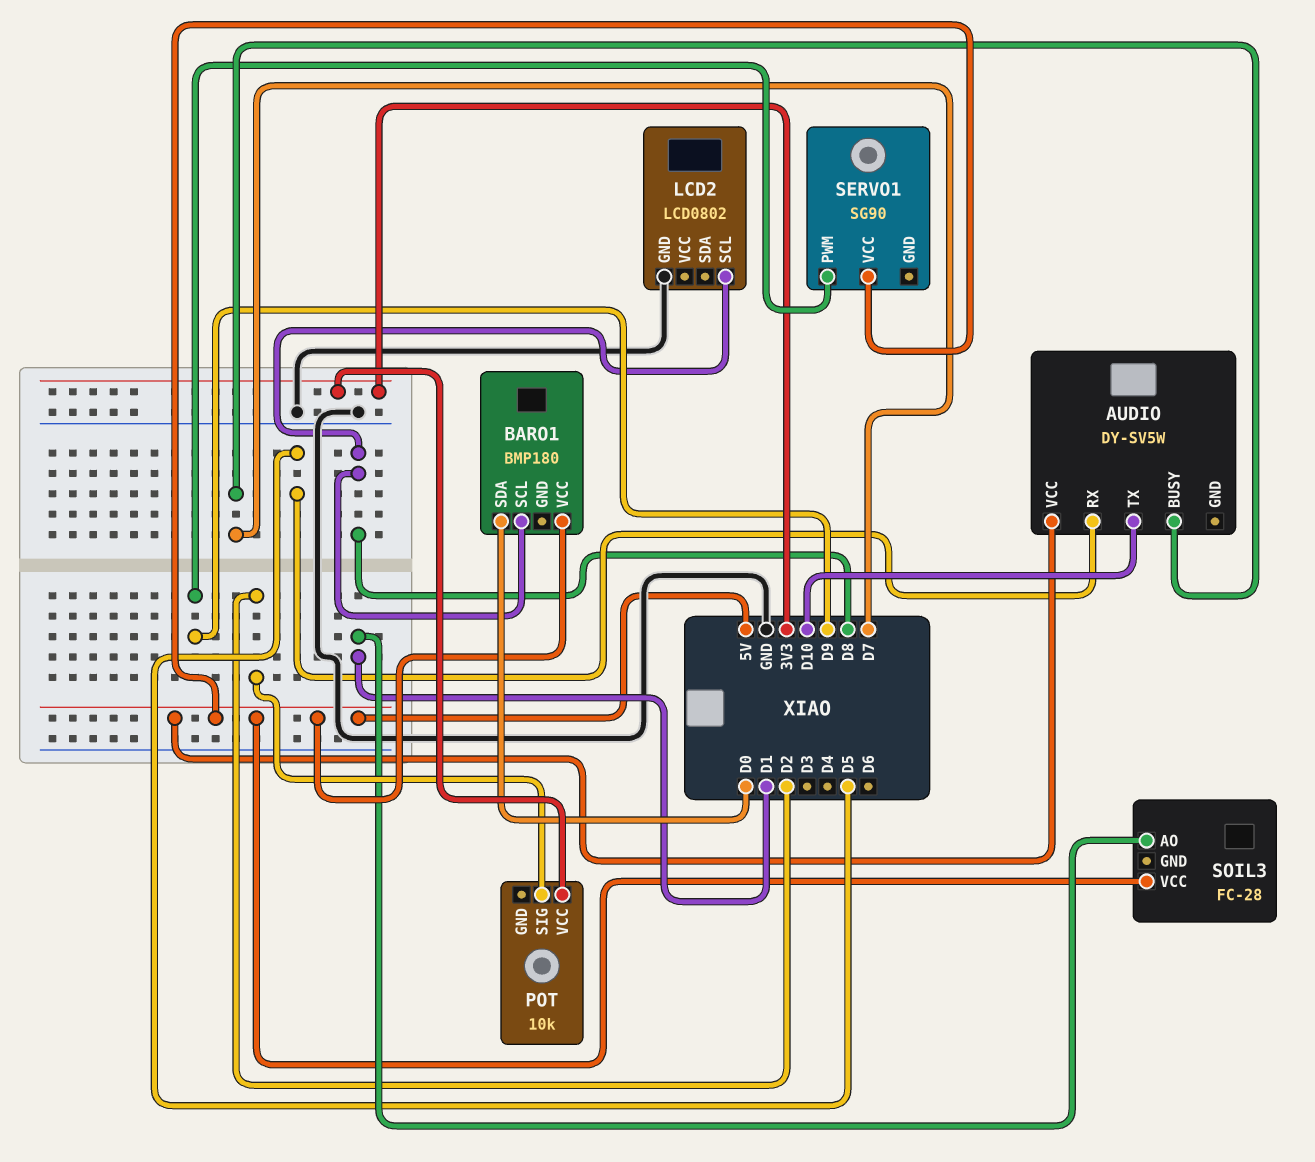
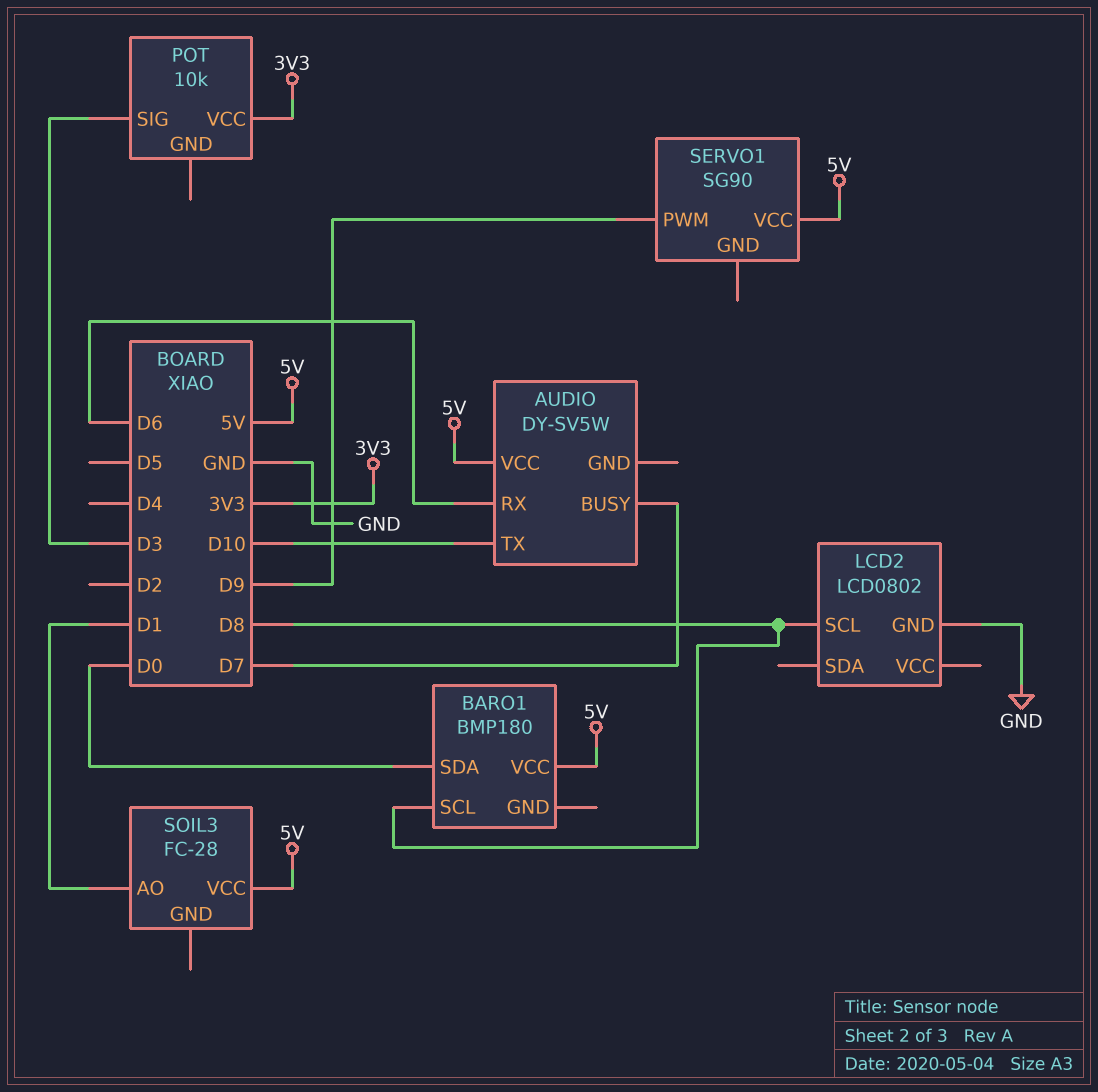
AUDIO pin RX: D5 -> D6
POT pin SIG: D2 -> D3

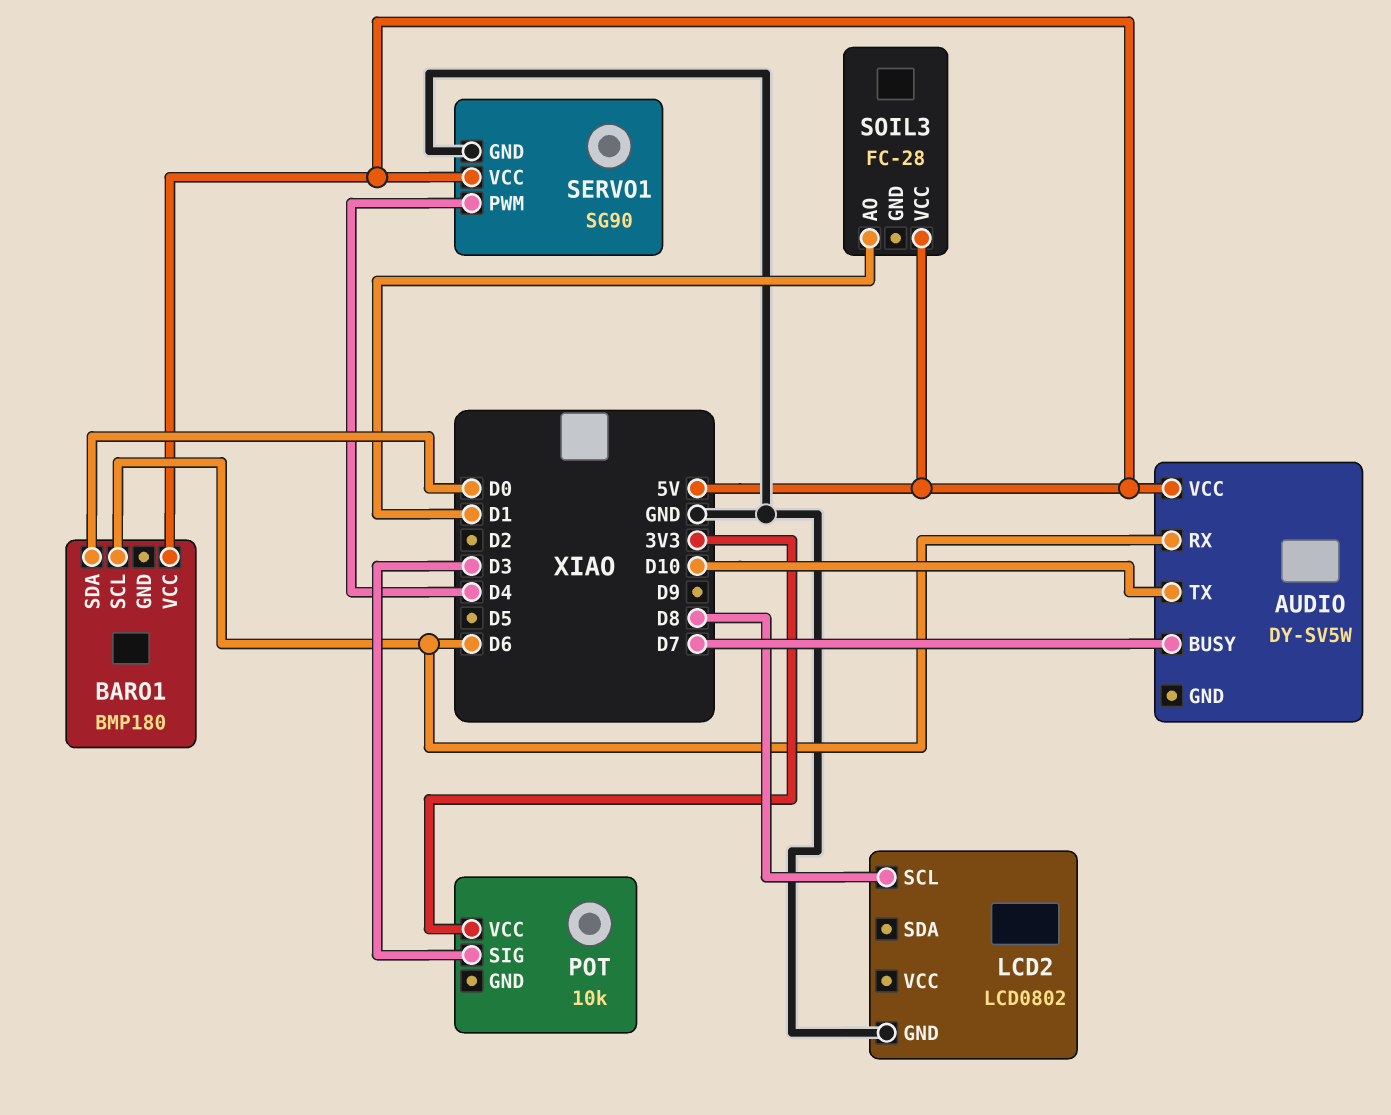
BARO1 pin SCL: D8 -> D6
SERVO1 pin GND: none -> GND
SERVO1 pin PWM: D9 -> D4

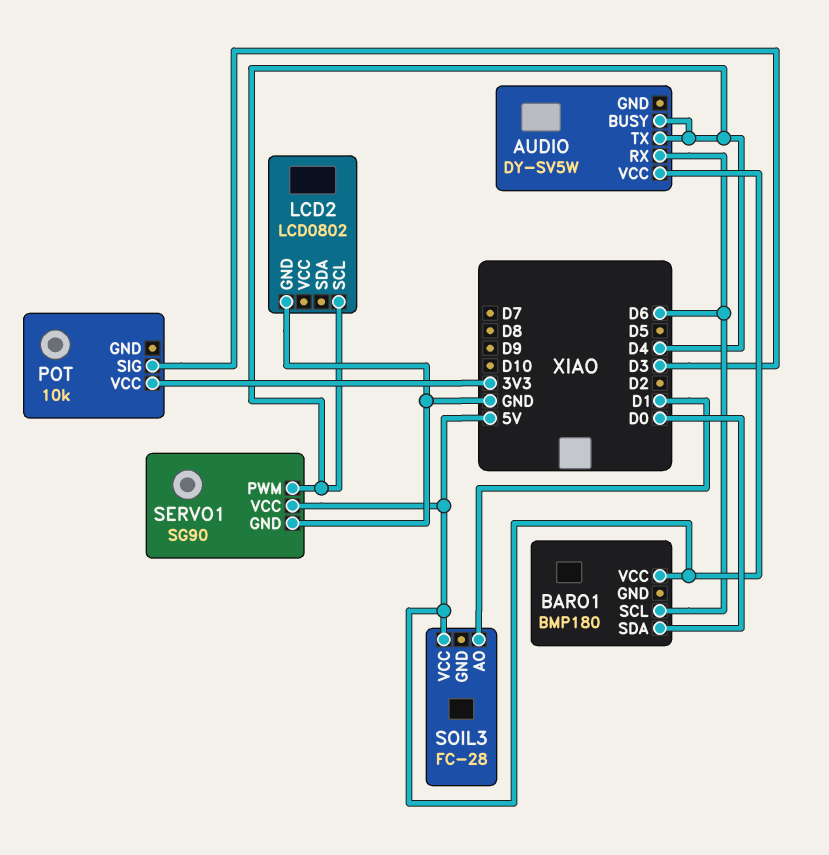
AUDIO pin BUSY: D7 -> D4
AUDIO pin TX: D10 -> D4
LCD2 pin SCL: D8 -> D4

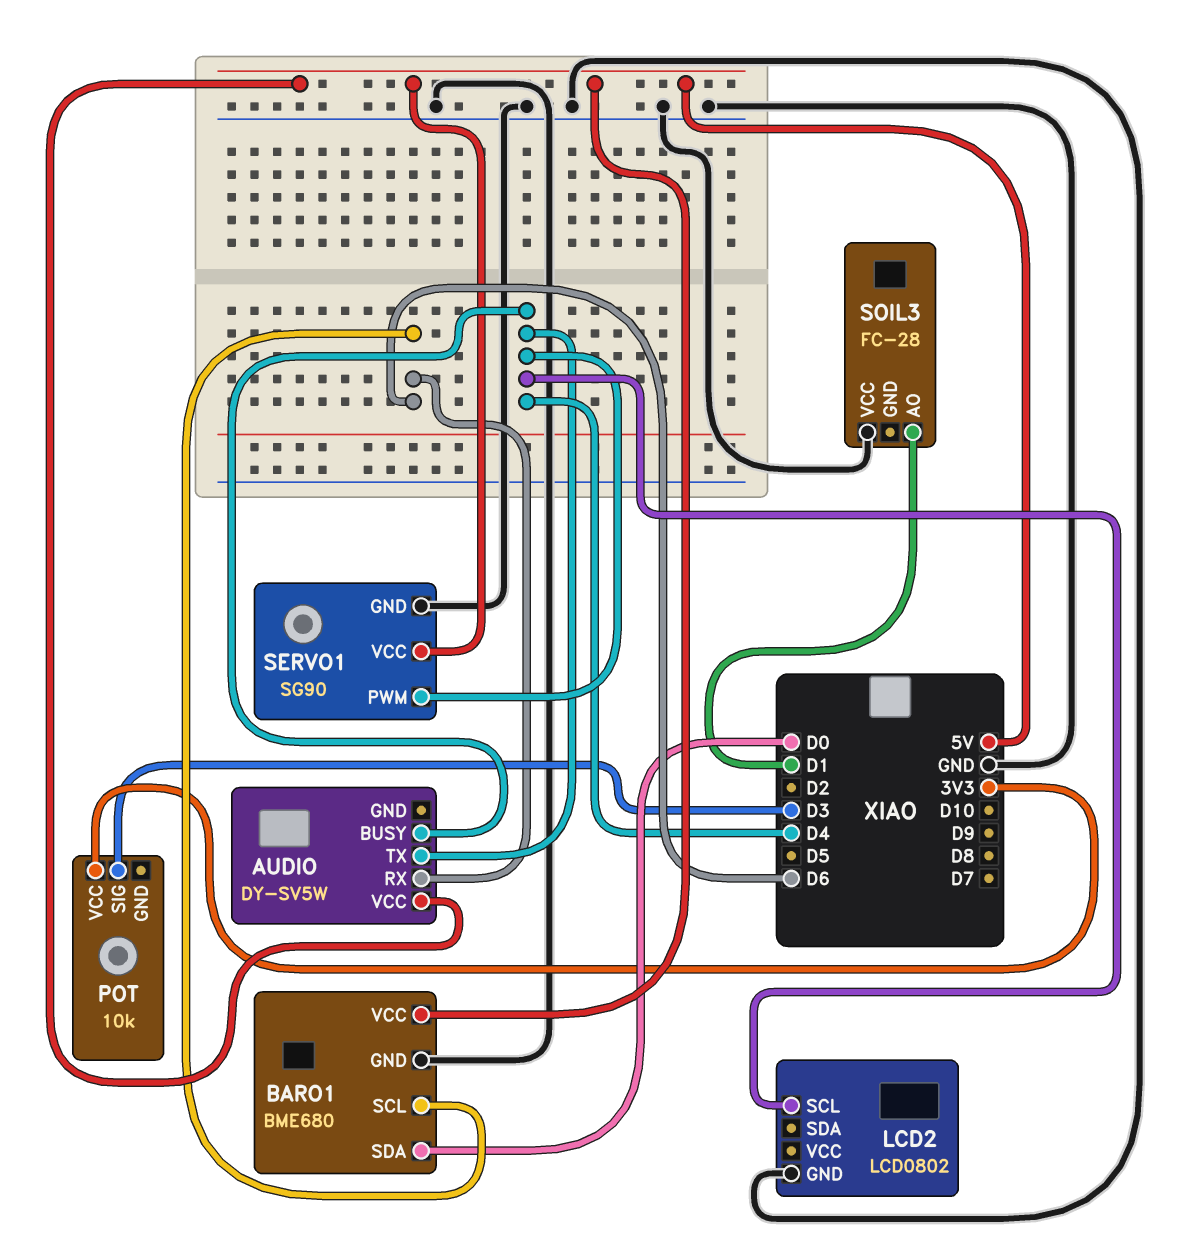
BARO1: BMP180 -> BME680
BARO1 pin GND: none -> GND
SOIL3 pin VCC: 5V -> GND

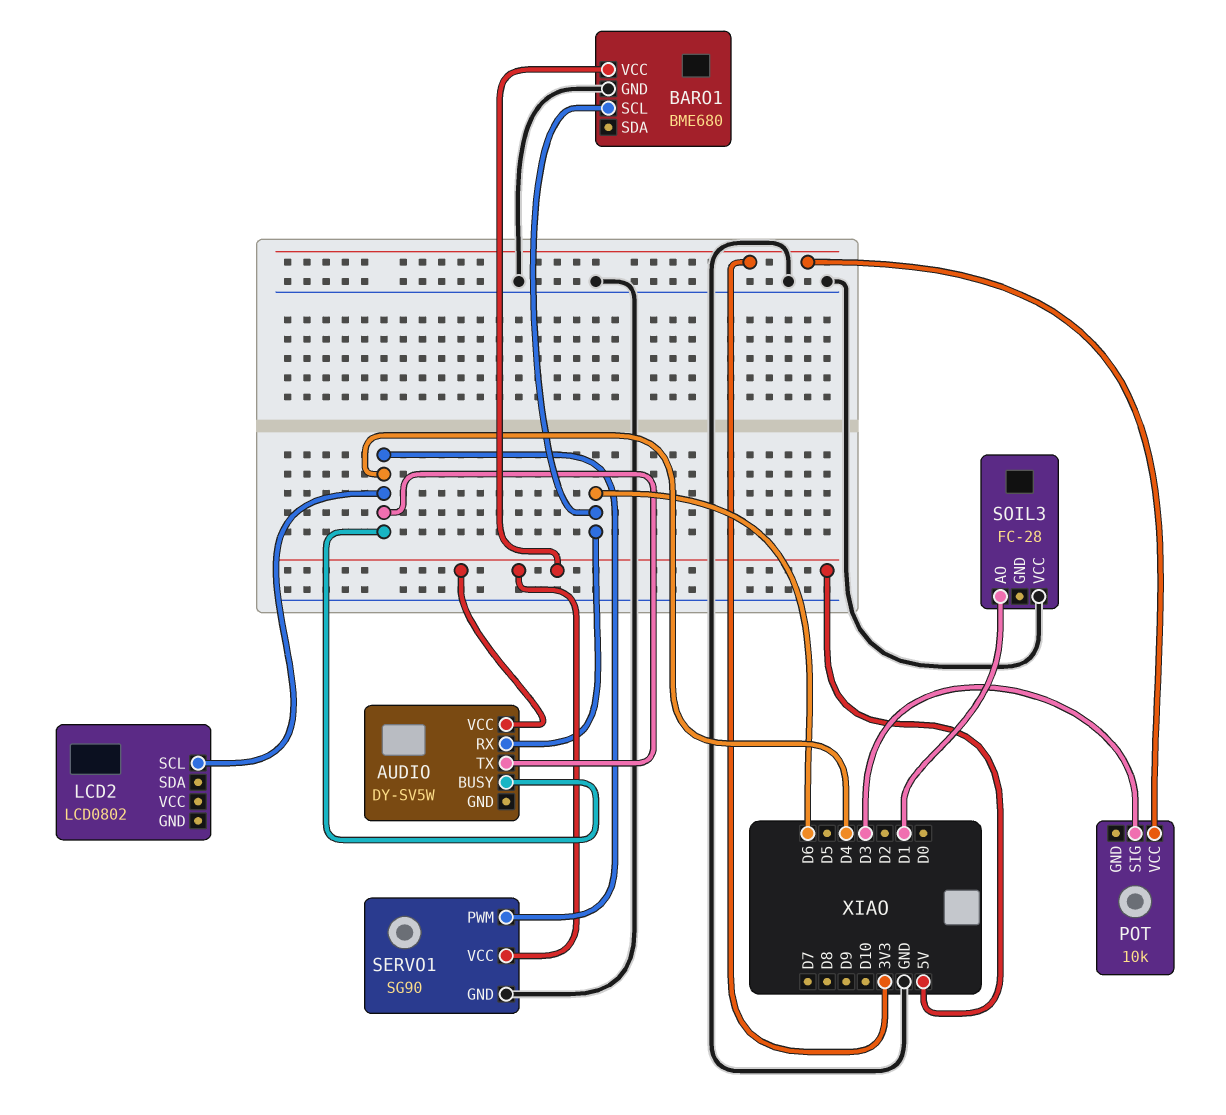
BARO1 pin SDA: D0 -> none
LCD2 pin GND: GND -> none

